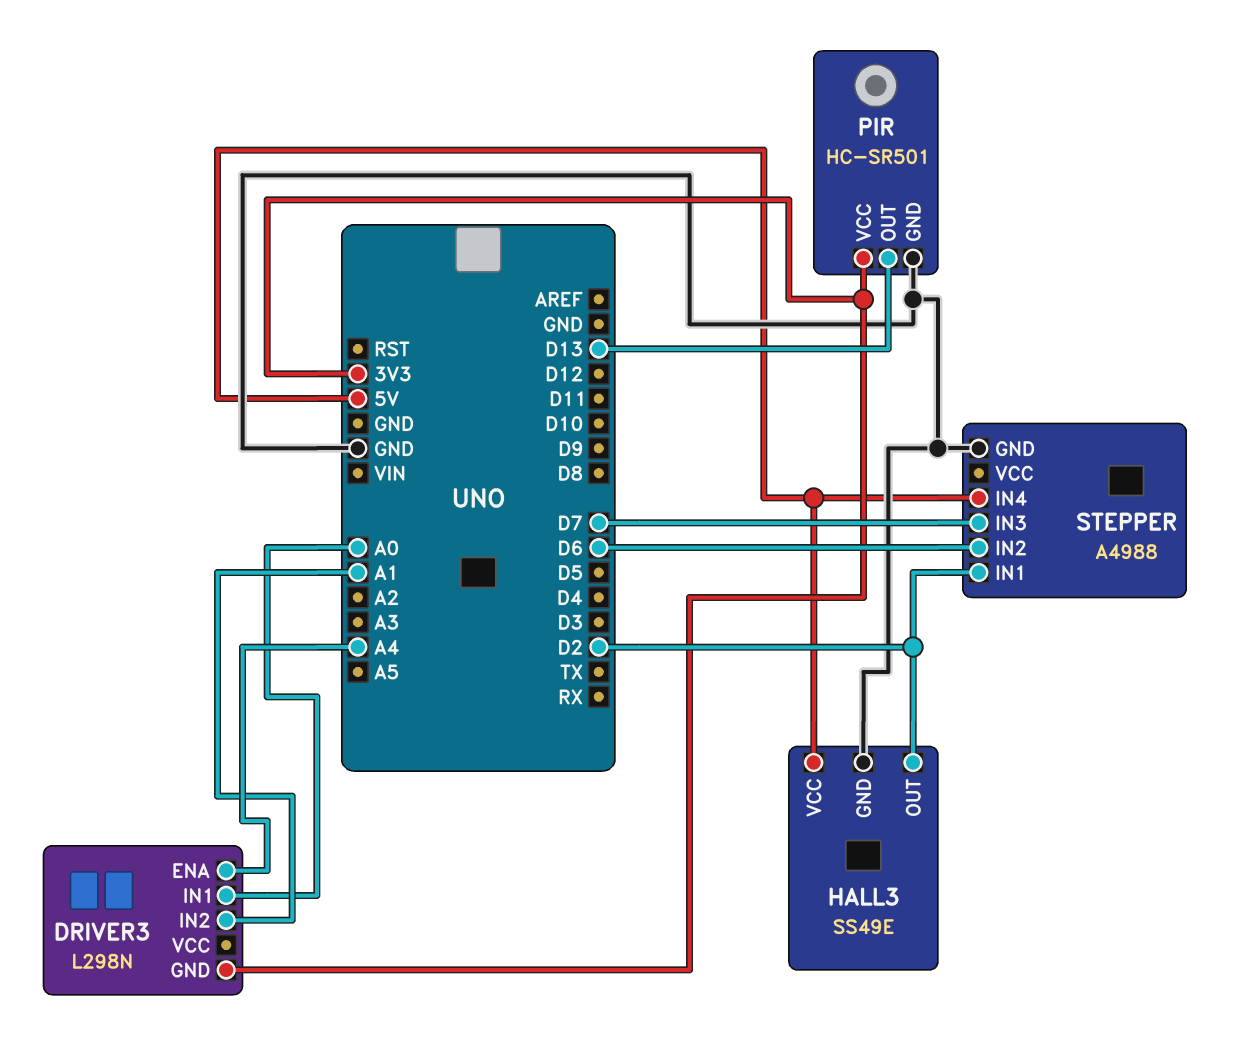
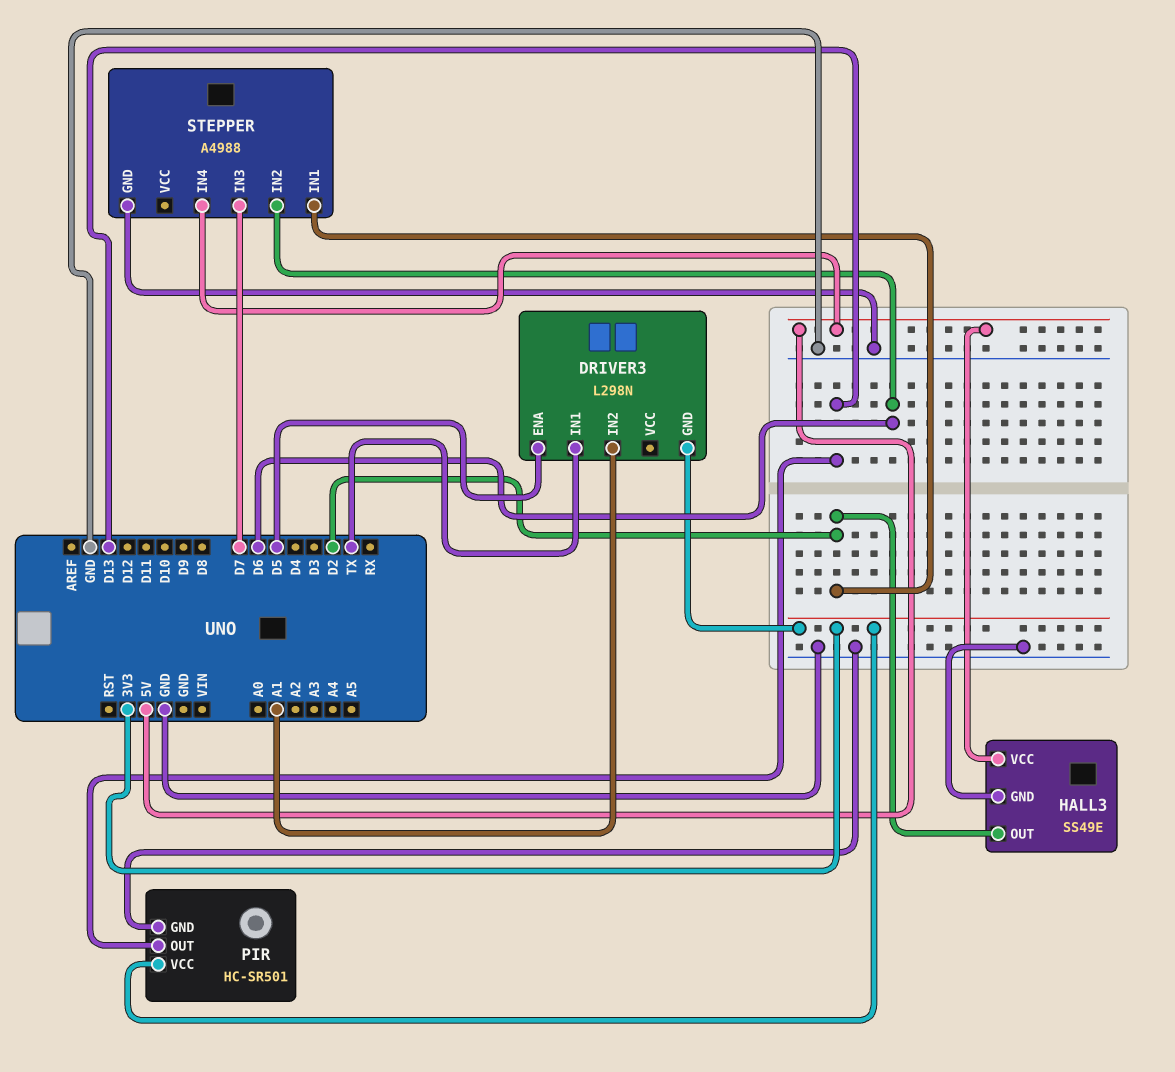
DRIVER3 pin ENA: A4 -> D5
DRIVER3 pin IN1: A0 -> TX

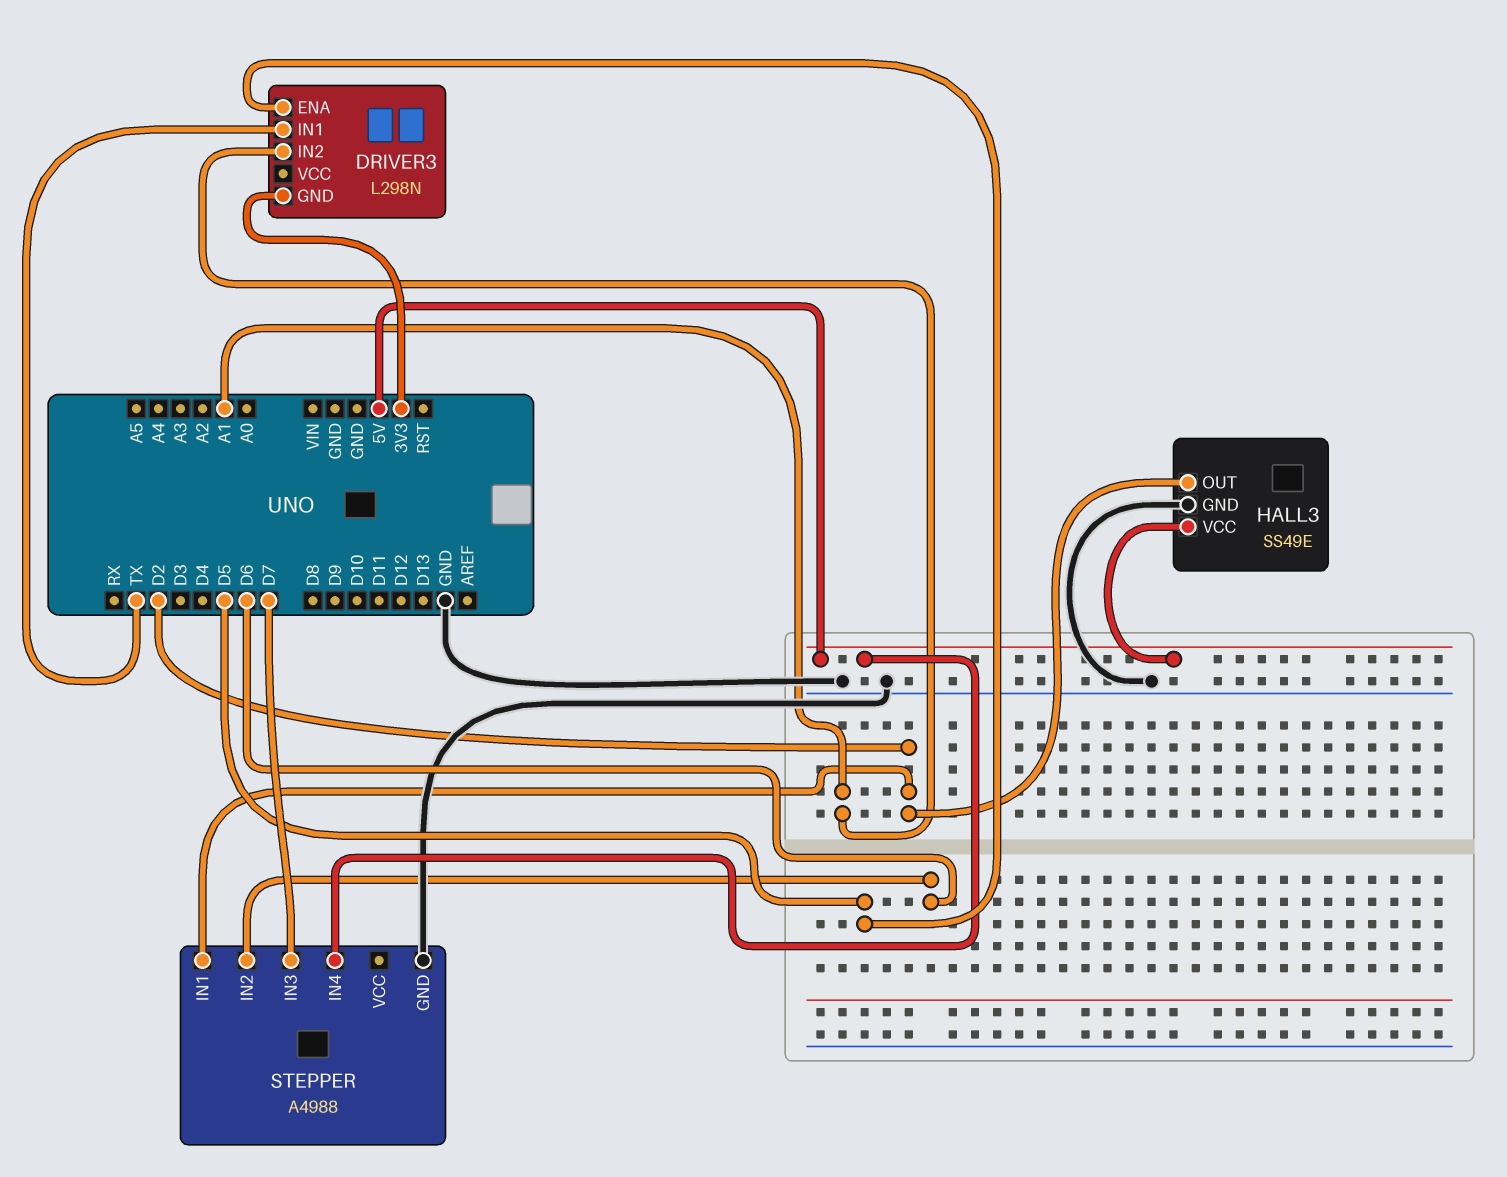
PIR: HC-SR501 -> none
PIR pin GND: GND -> none
PIR pin OUT: D13 -> none
PIR pin VCC: 3V3 -> none

